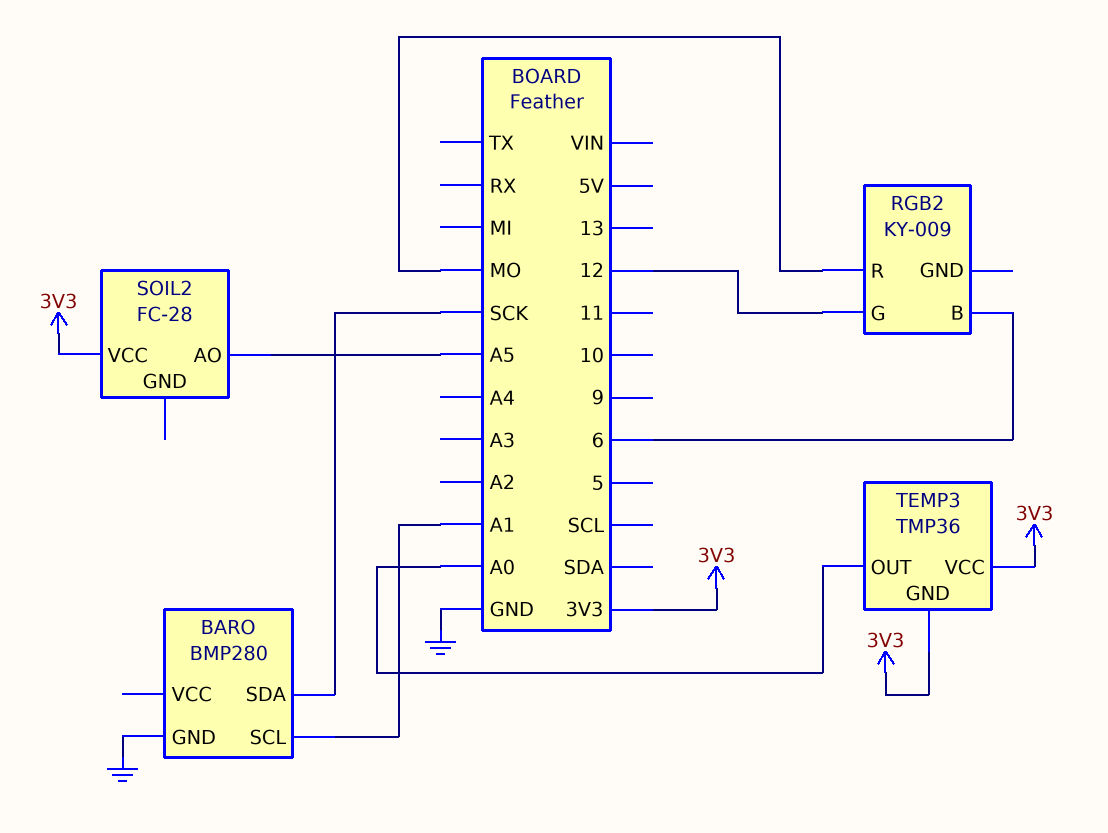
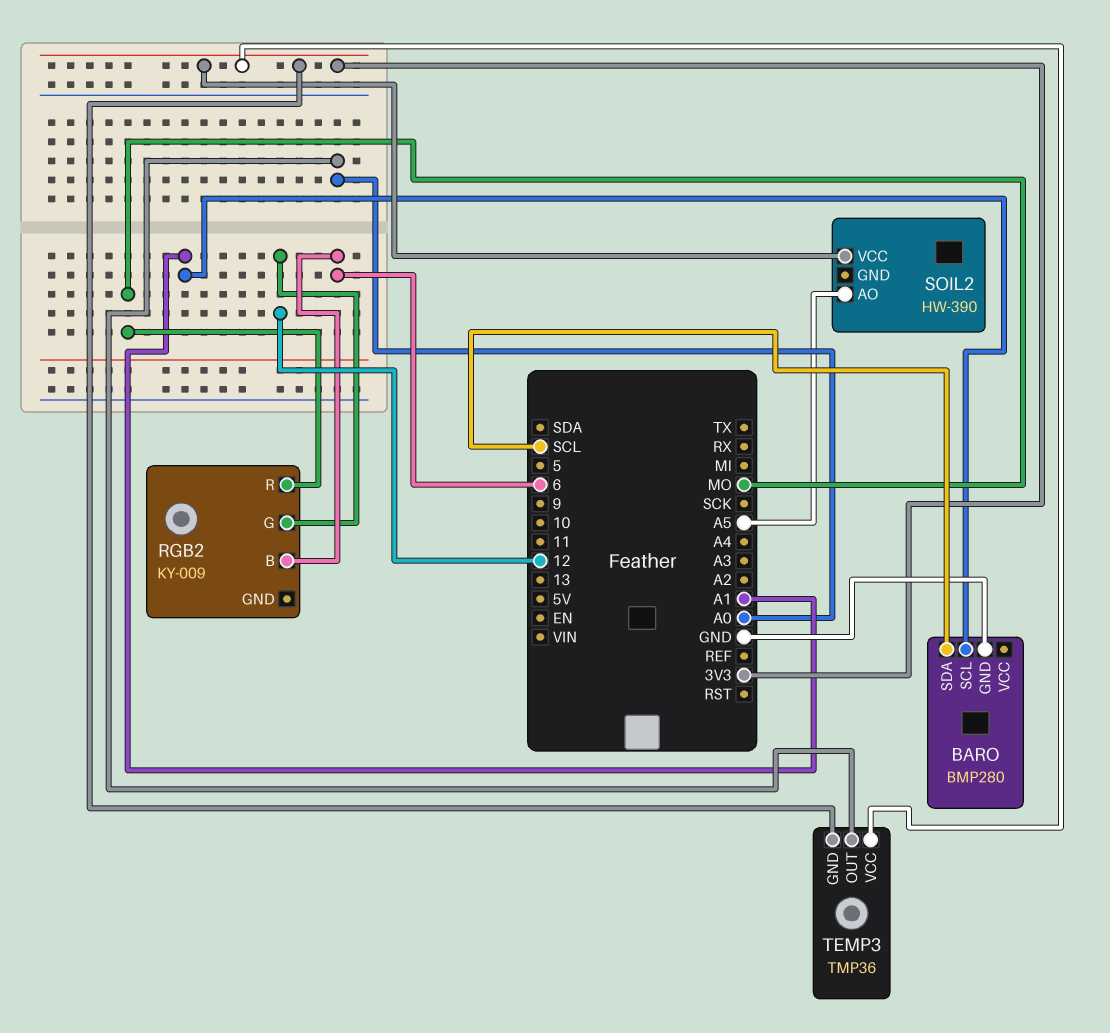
BARO pin SDA: SCK -> SCL
SOIL2: FC-28 -> HW-390

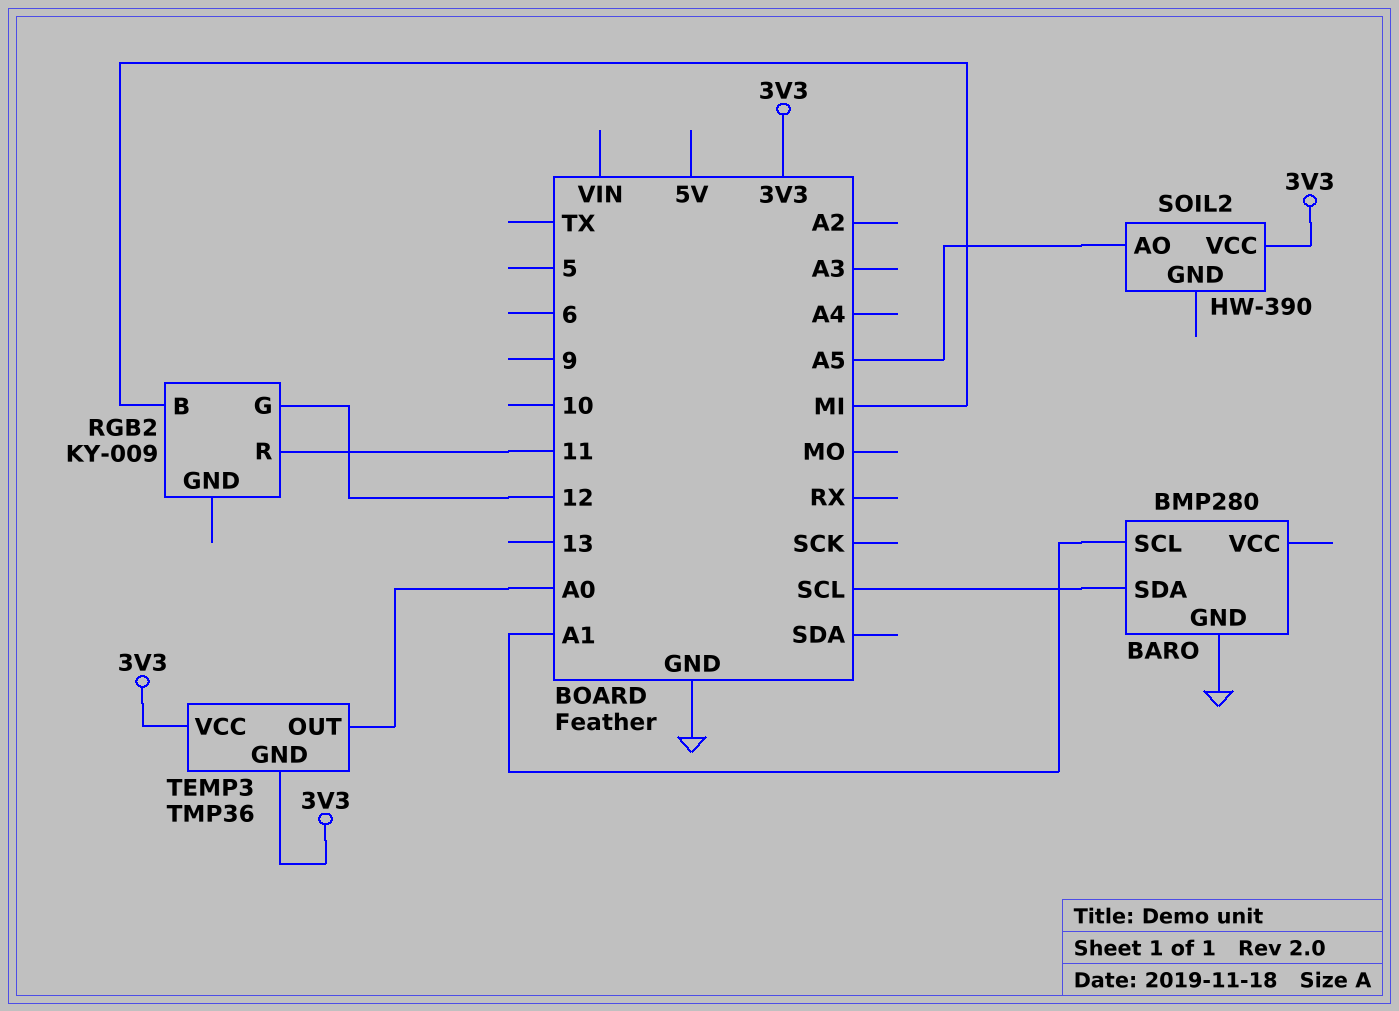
RGB2 pin B: 6 -> MI
RGB2 pin R: MO -> 11

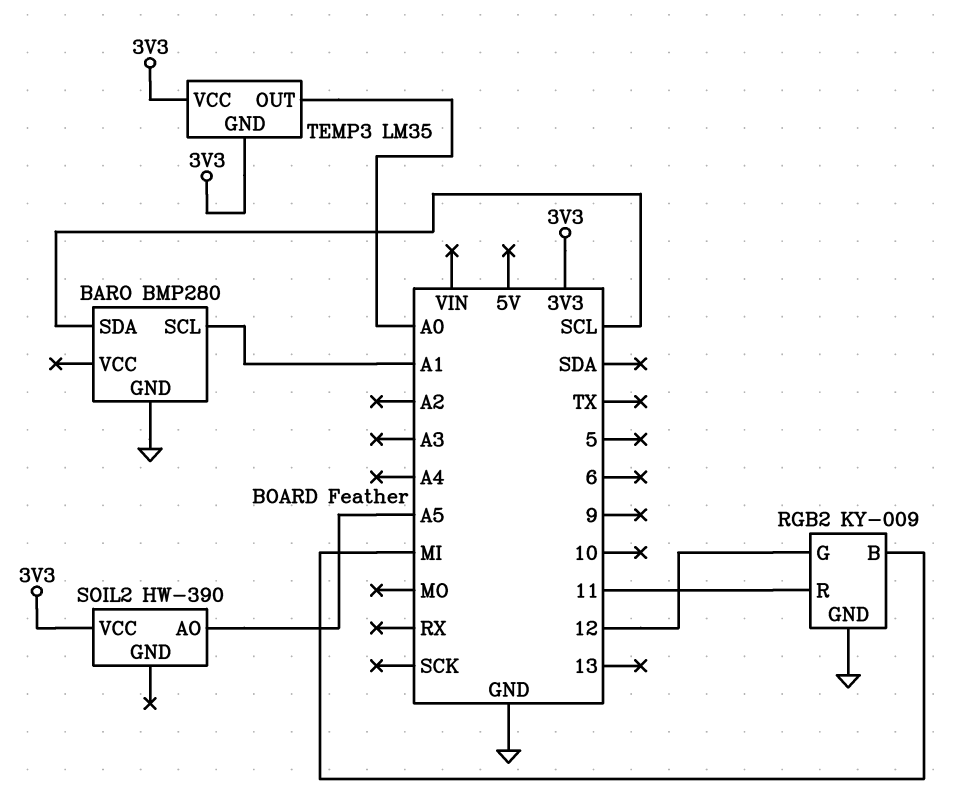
RGB2 pin GND: none -> GND
TEMP3: TMP36 -> LM35

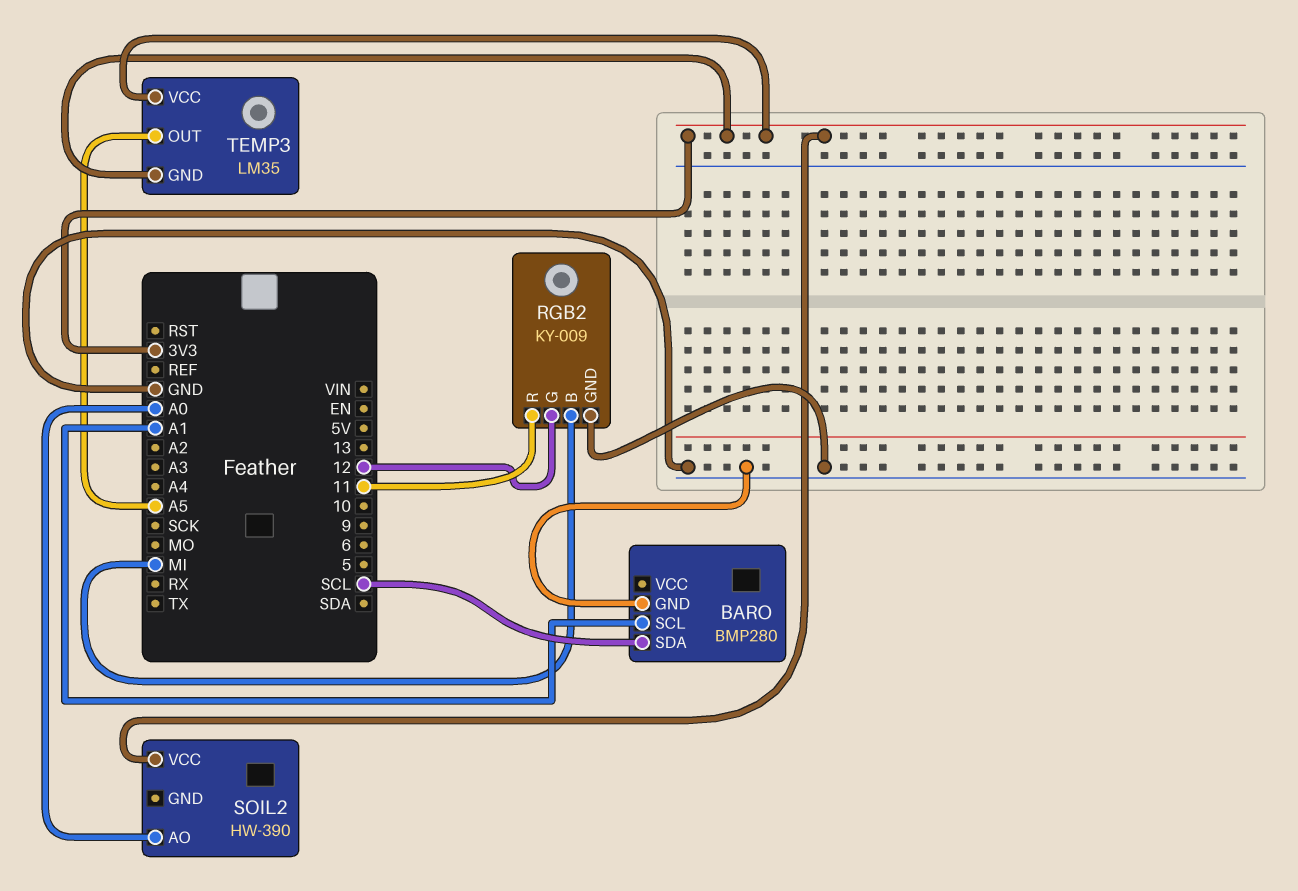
SOIL2 pin AO: A5 -> A0
TEMP3 pin OUT: A0 -> A5

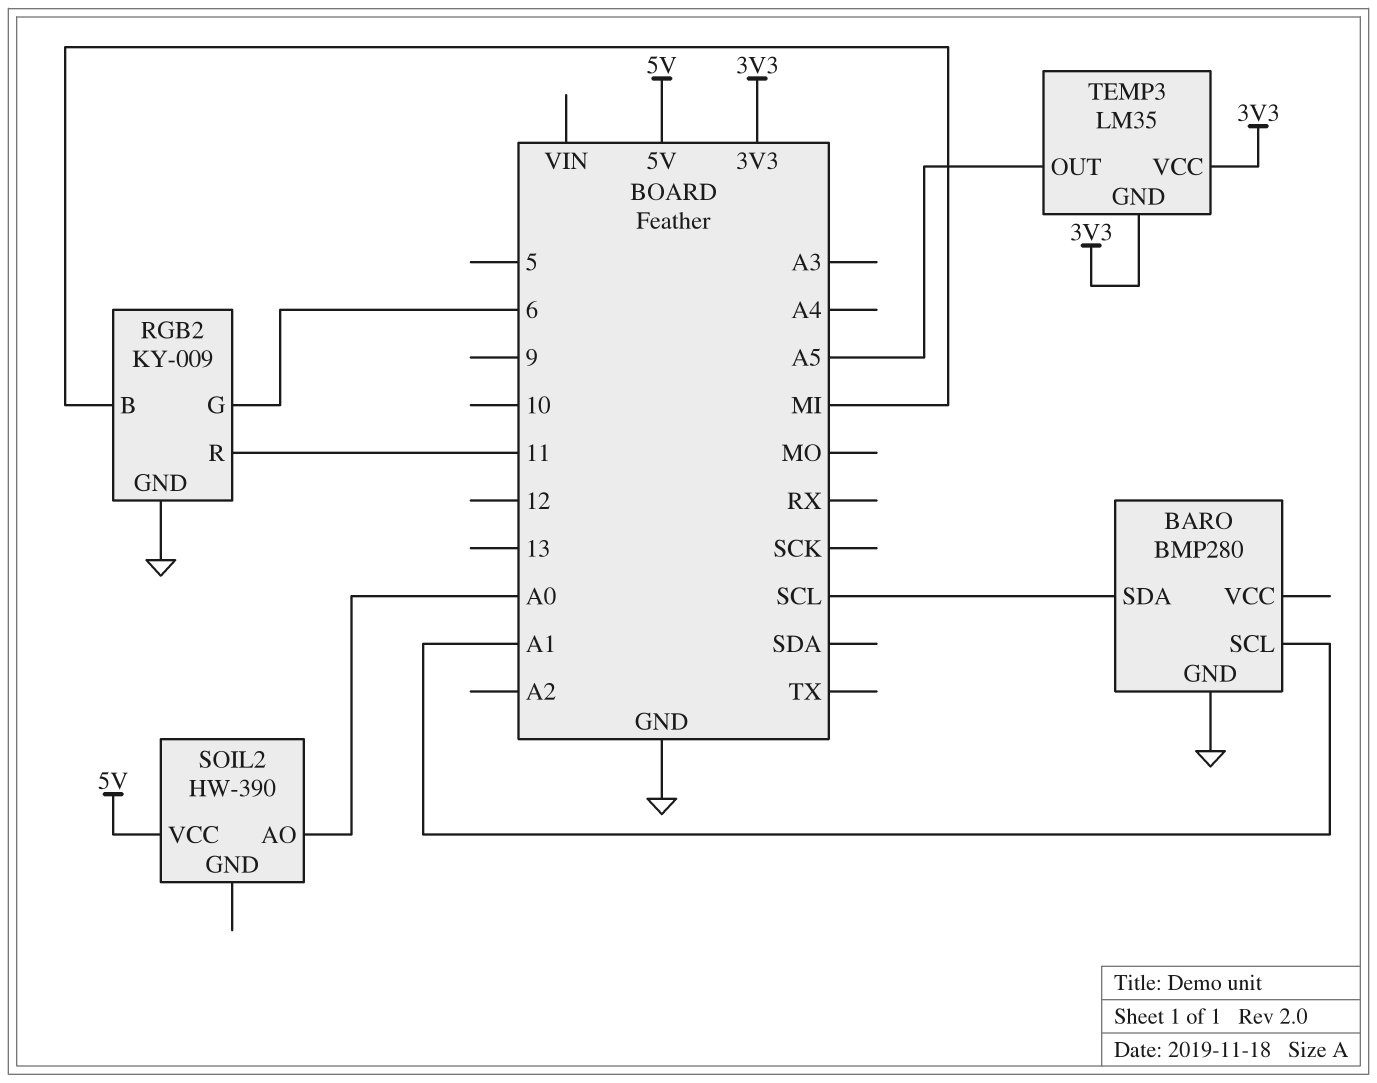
RGB2 pin G: 12 -> 6
SOIL2 pin VCC: 3V3 -> 5V

